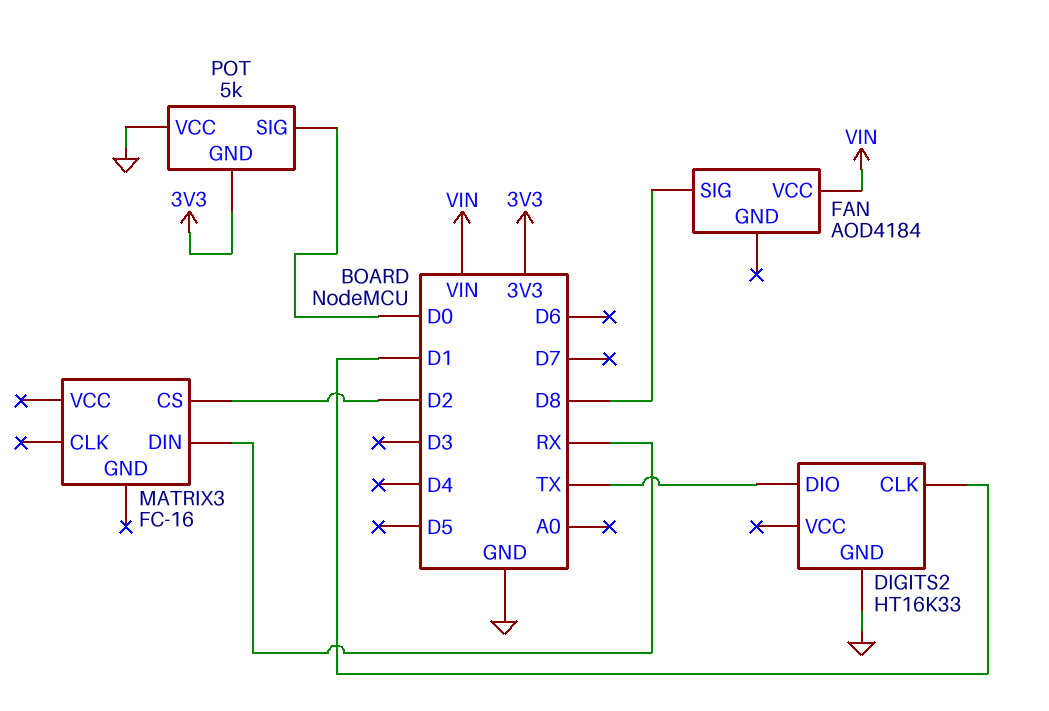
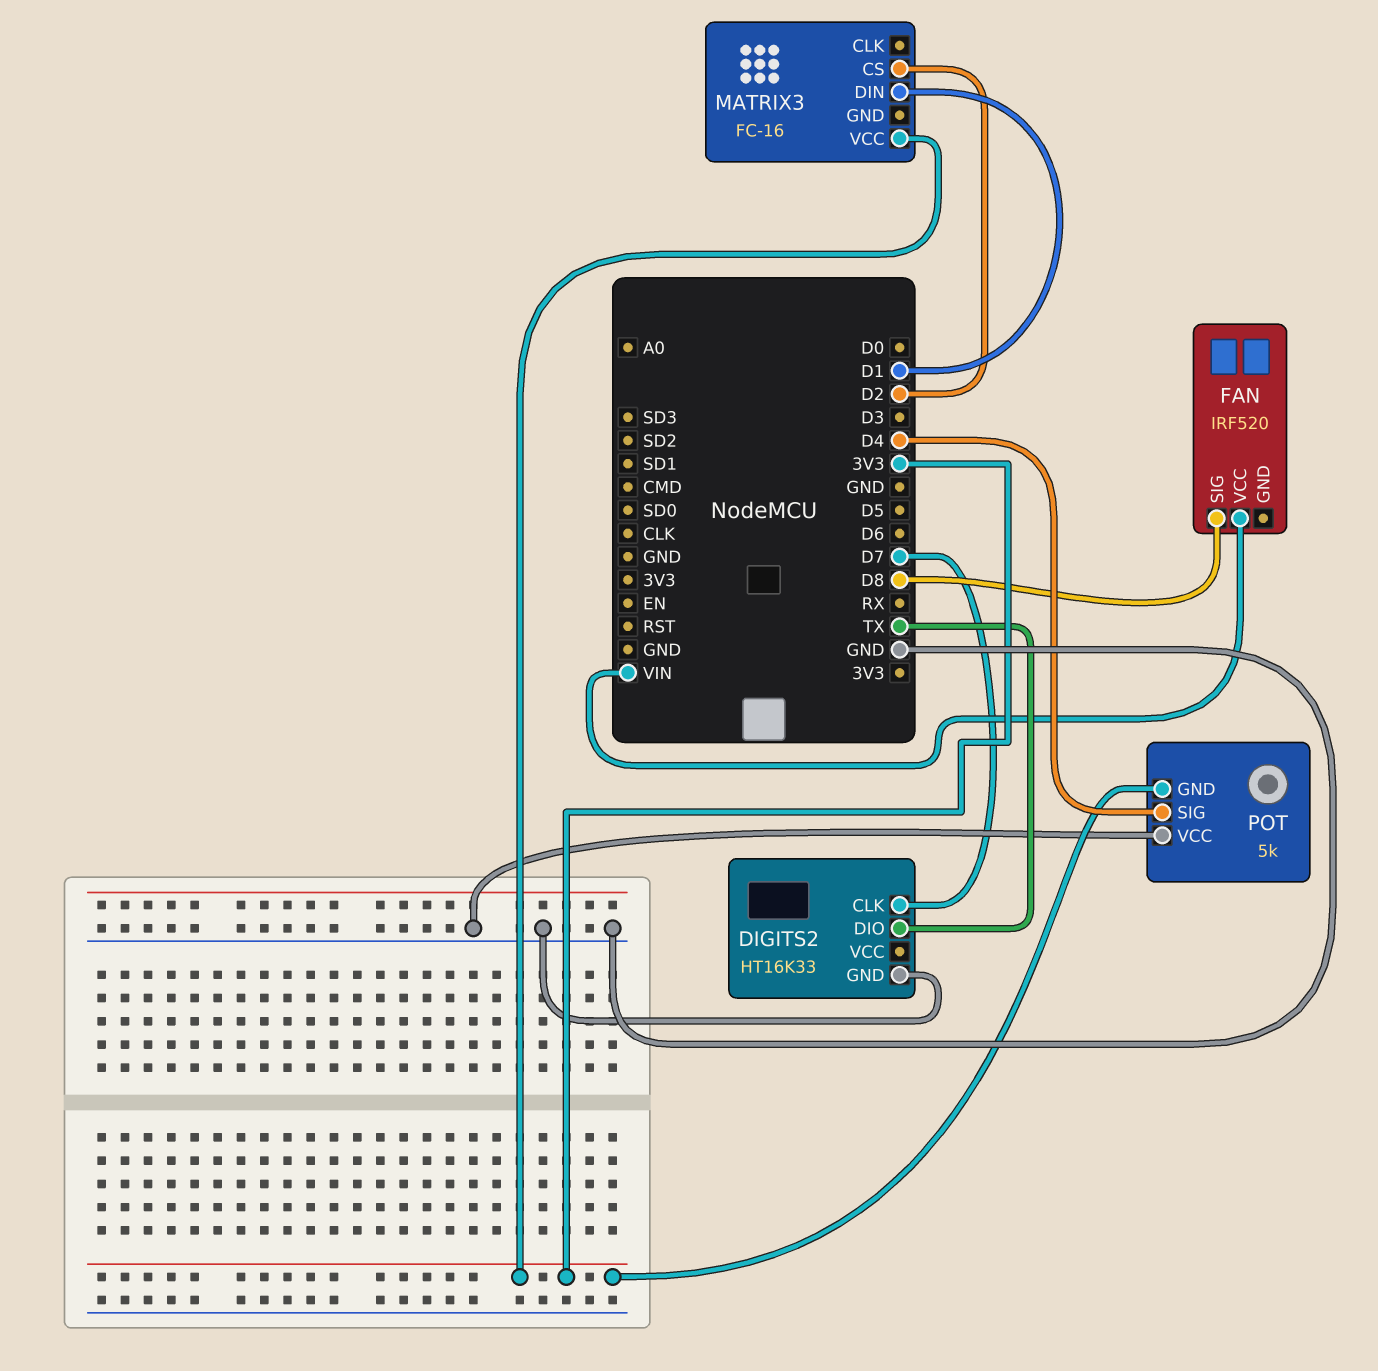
DIGITS2 pin CLK: D1 -> D7
FAN: AOD4184 -> IRF520
MATRIX3 pin DIN: RX -> D1
MATRIX3 pin VCC: none -> 3V3
POT pin SIG: D0 -> D4

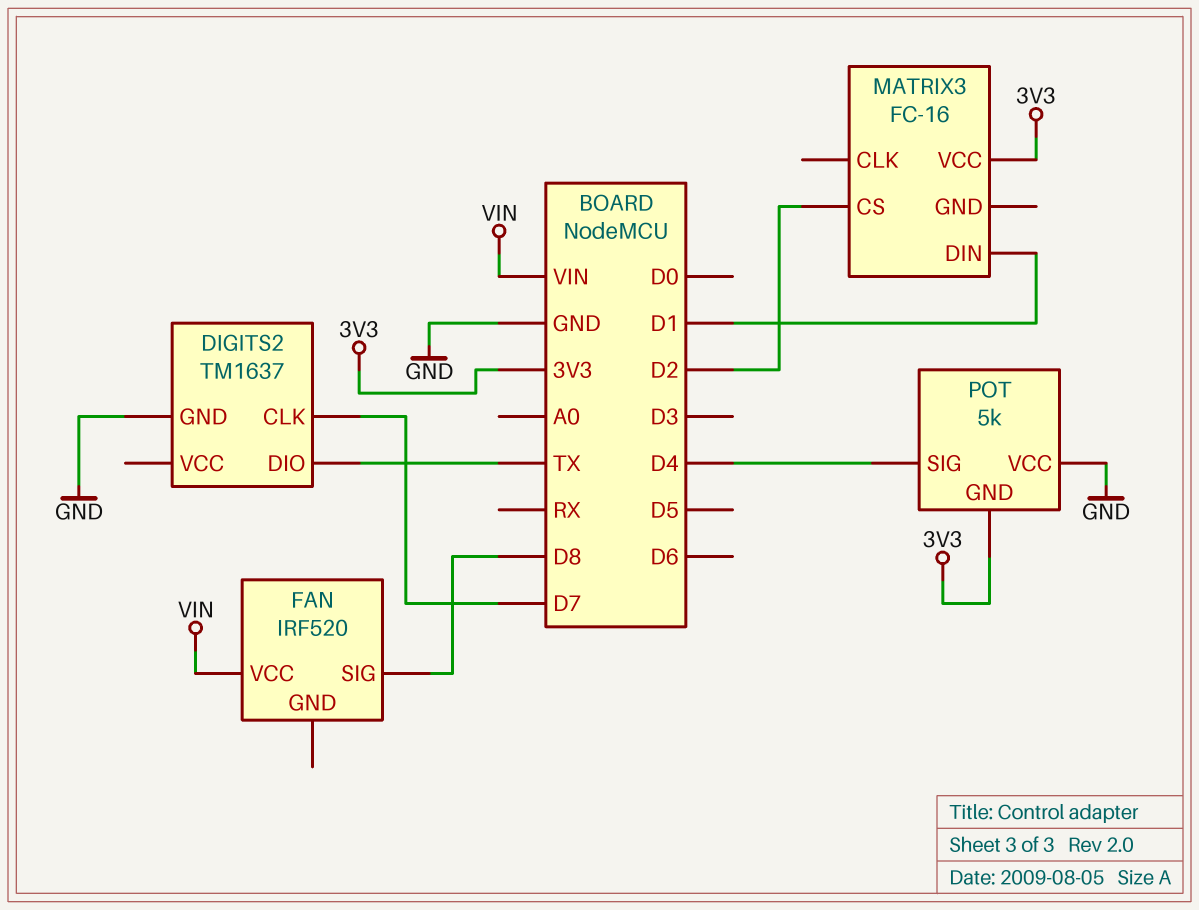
DIGITS2: HT16K33 -> TM1637

